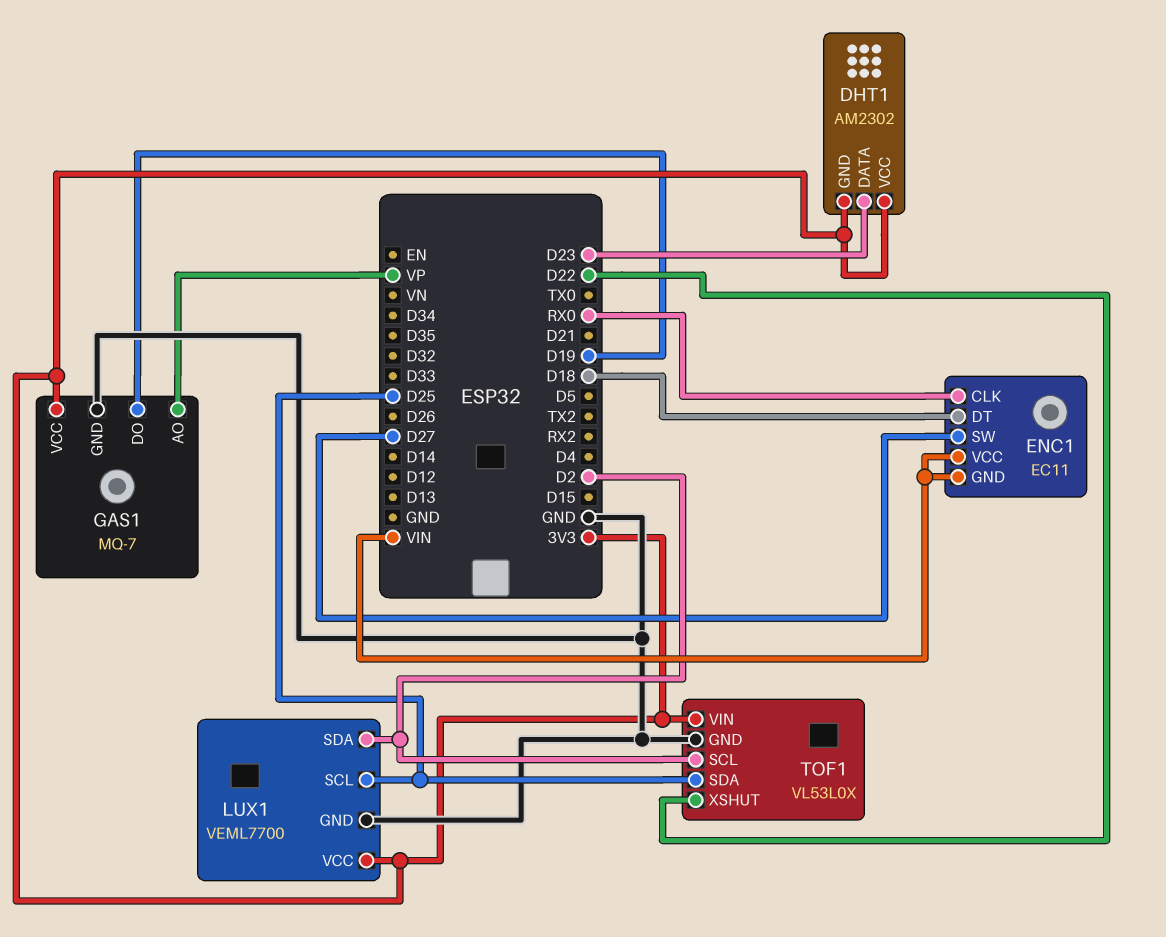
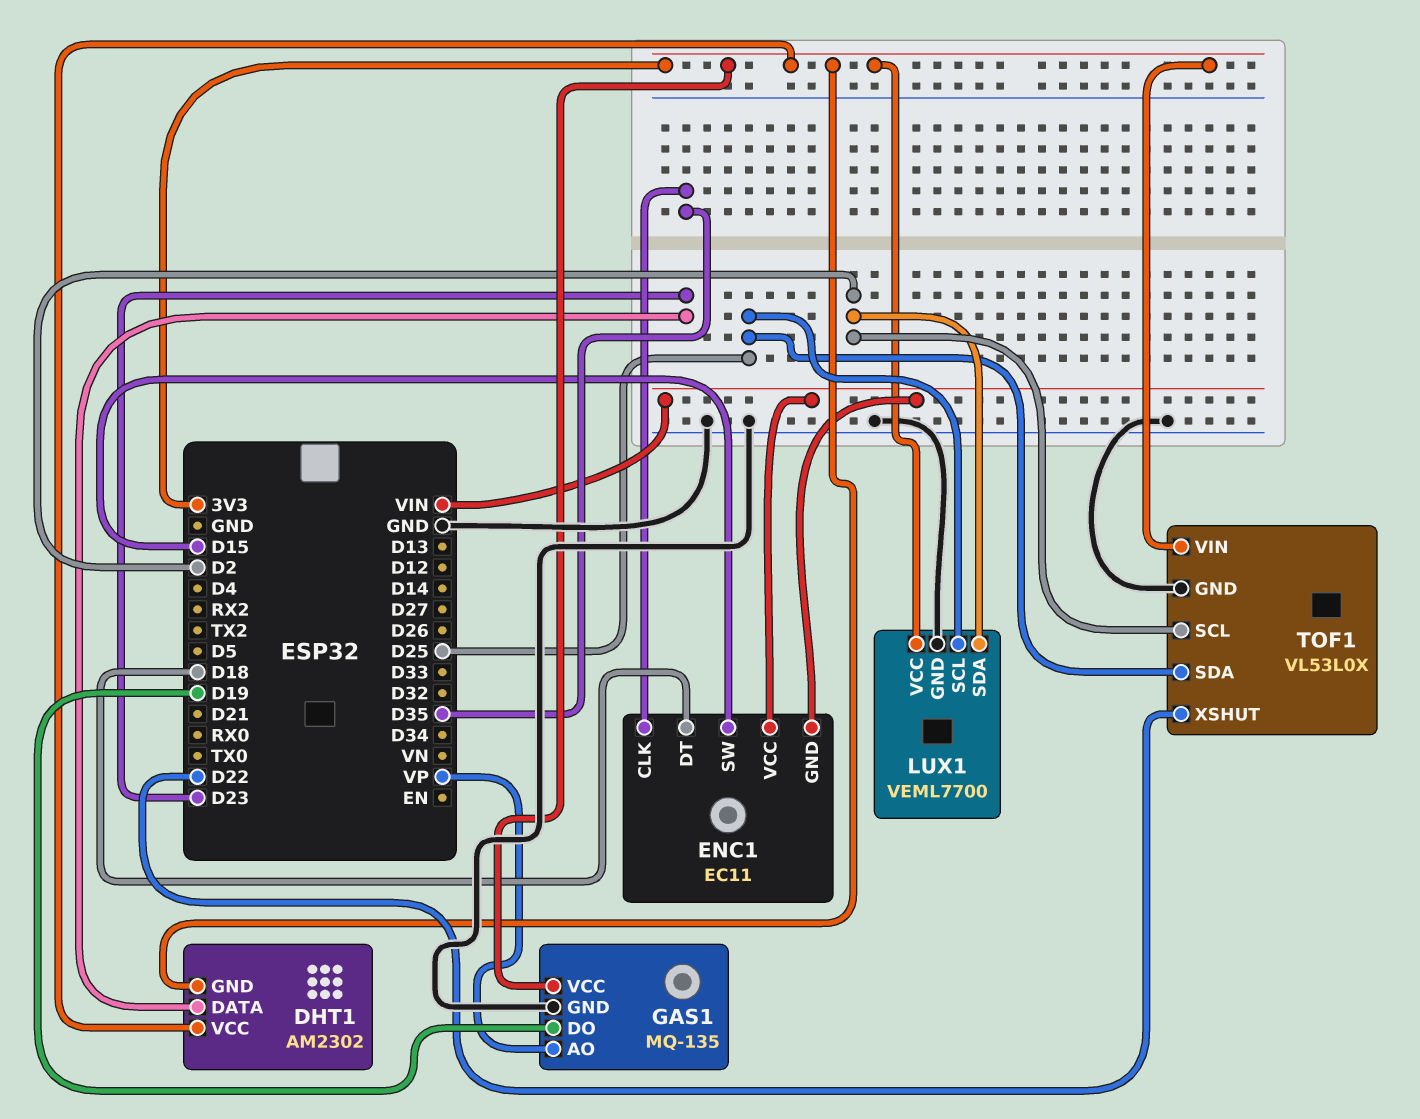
ENC1 pin CLK: RX0 -> D35
ENC1 pin SW: D27 -> D15
GAS1: MQ-7 -> MQ-135

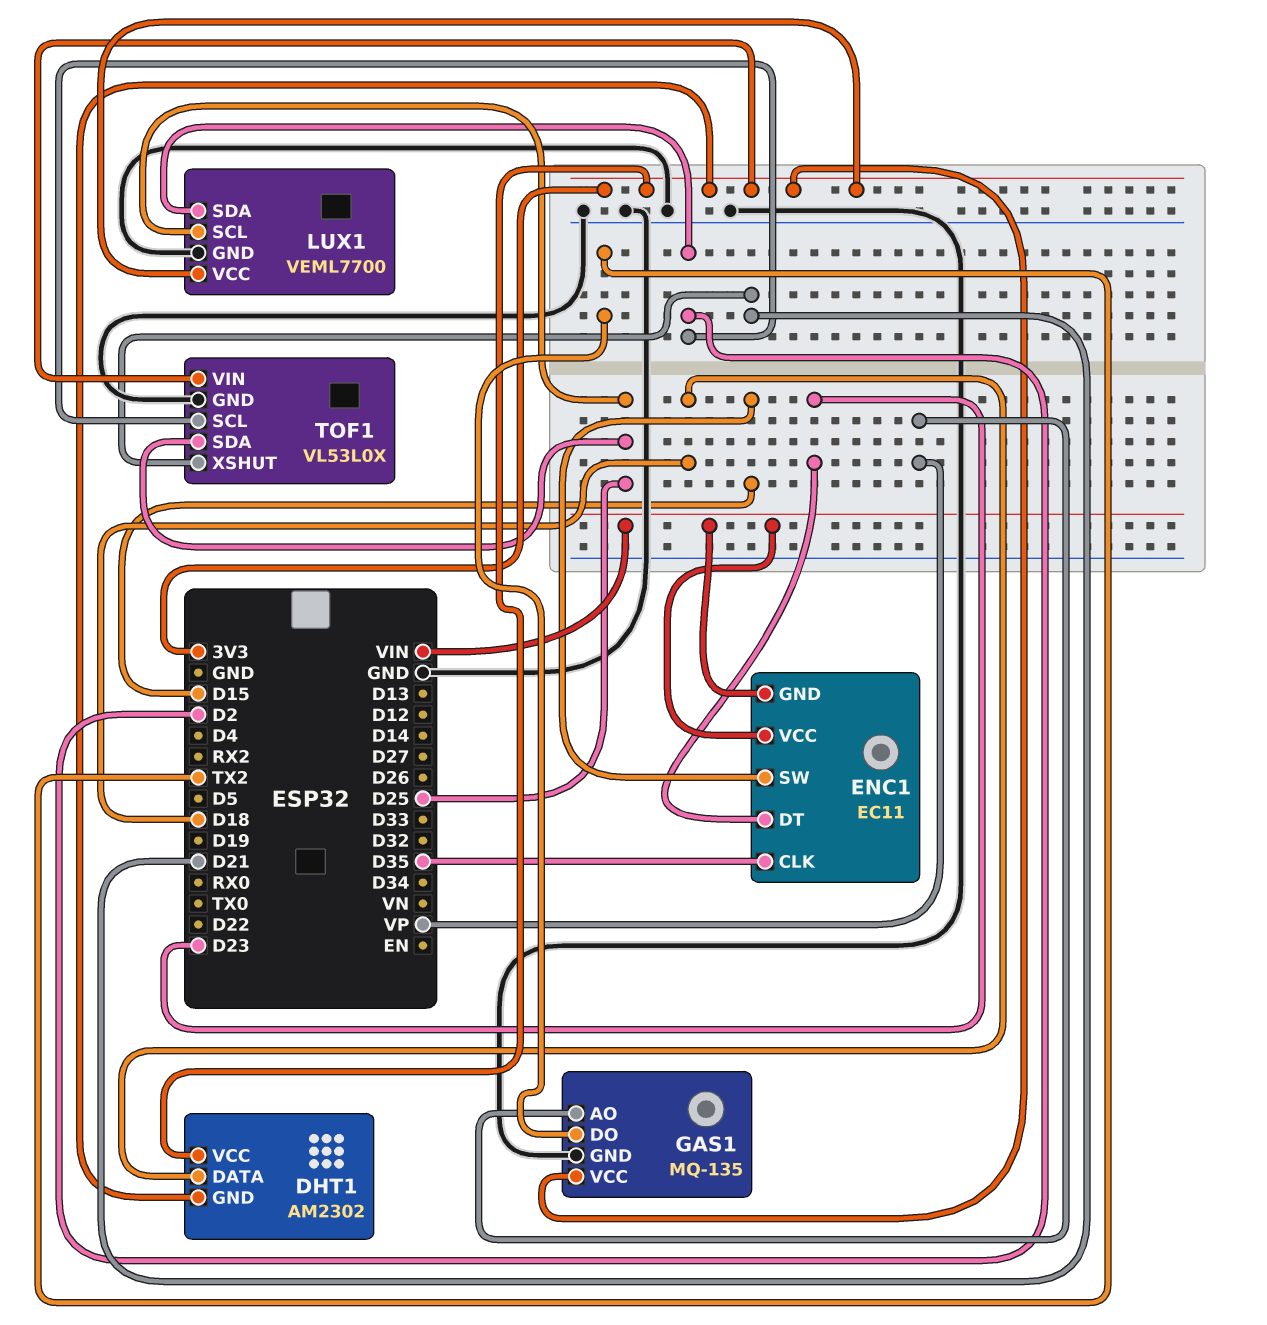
DHT1 pin DATA: D23 -> D18
ENC1 pin DT: D18 -> D23
GAS1 pin DO: D19 -> TX2
TOF1 pin XSHUT: D22 -> D21

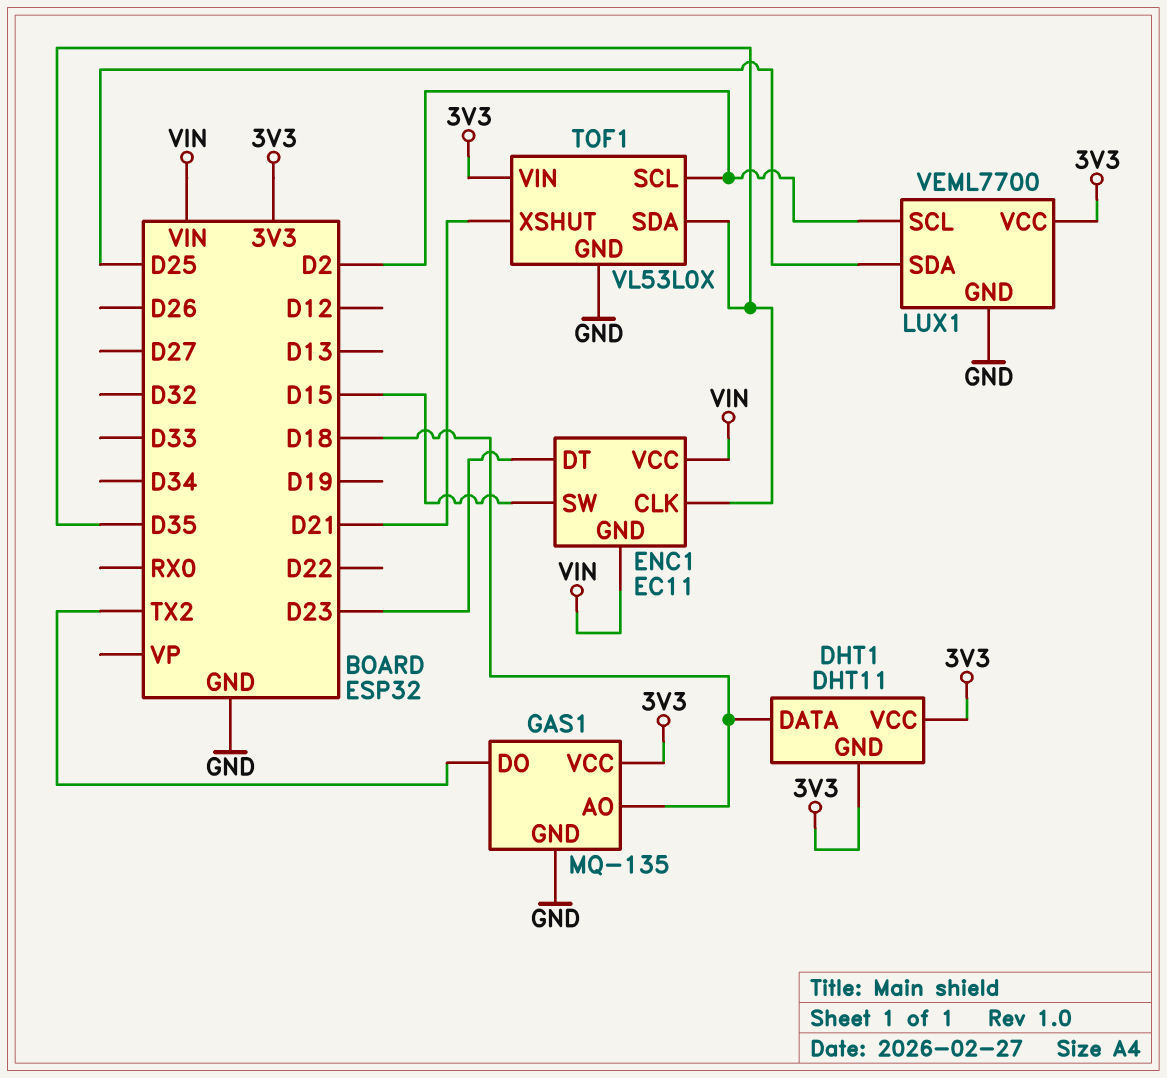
DHT1: AM2302 -> DHT11
GAS1 pin AO: VP -> D18
LUX1 pin SCL: D25 -> D2
LUX1 pin SDA: D2 -> D25
TOF1 pin SDA: D25 -> D35

